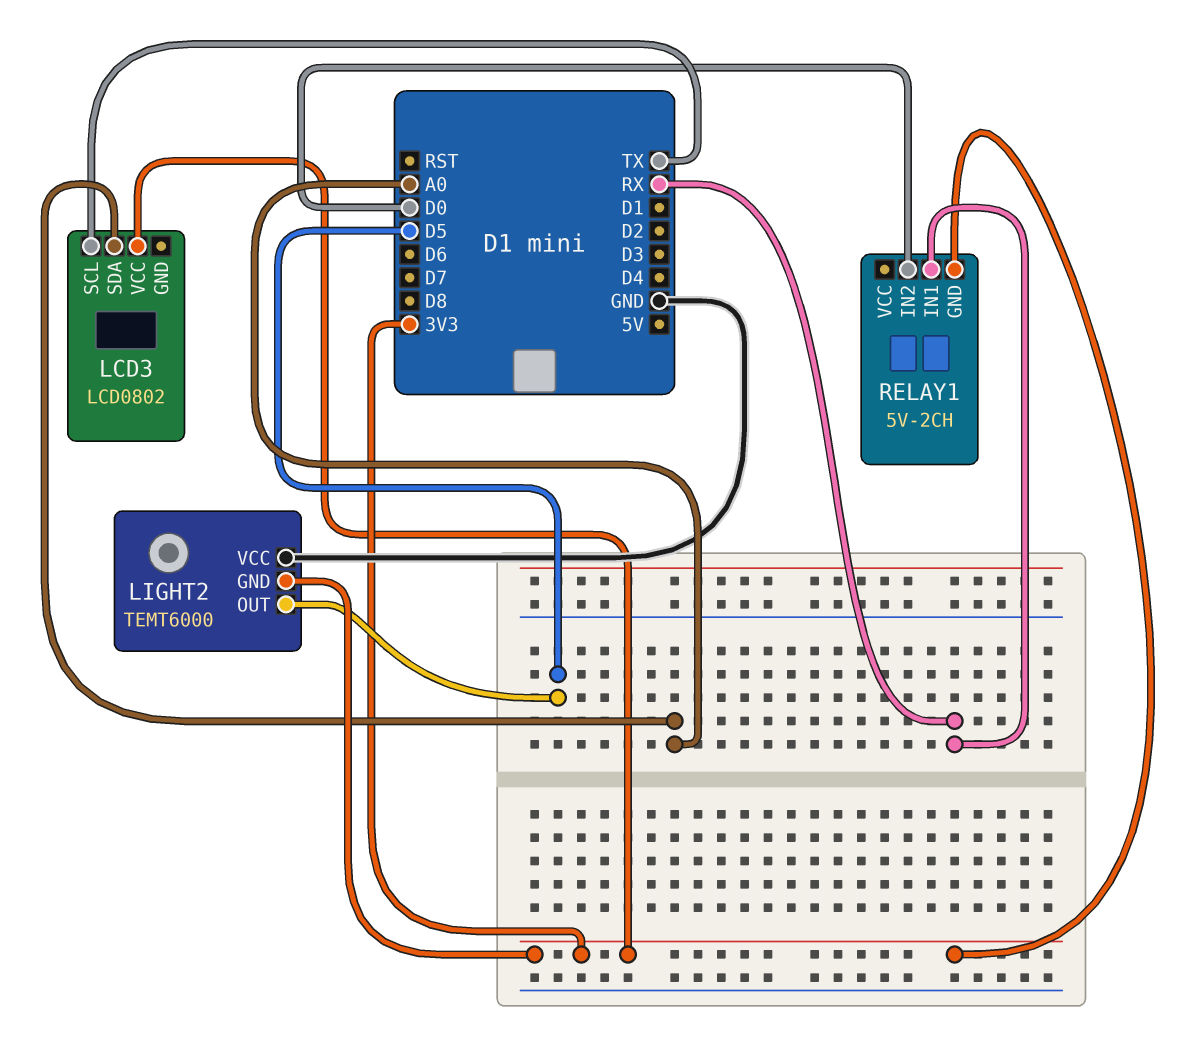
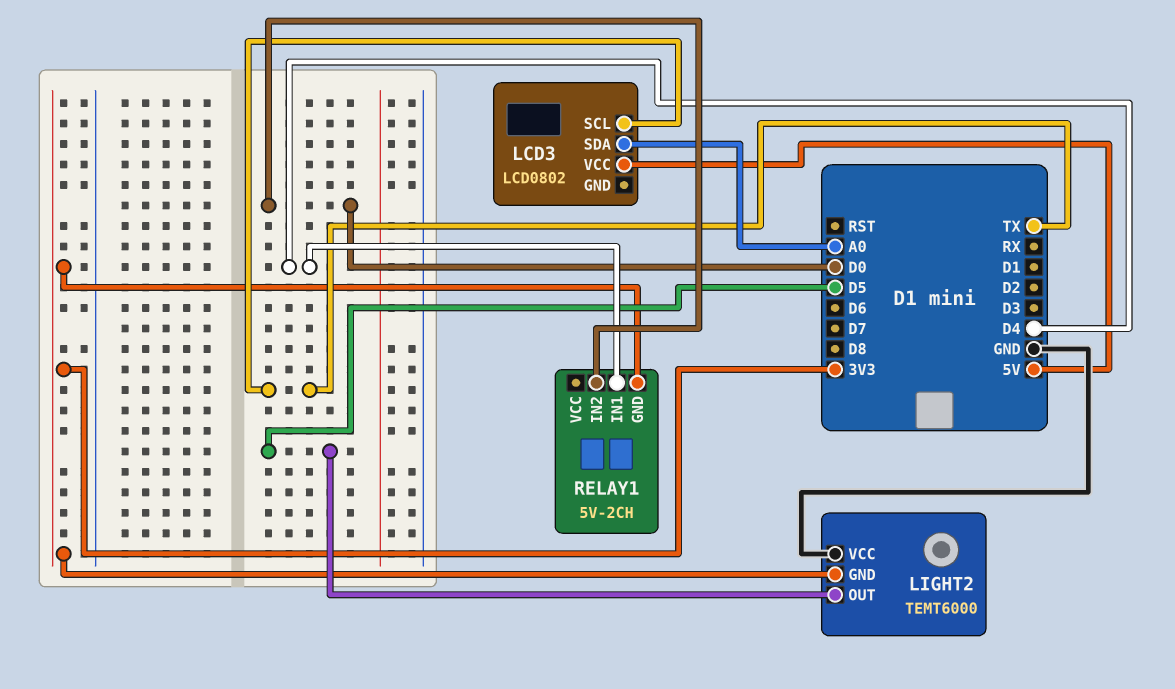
LCD3 pin VCC: 3V3 -> 5V
RELAY1 pin IN1: RX -> D4

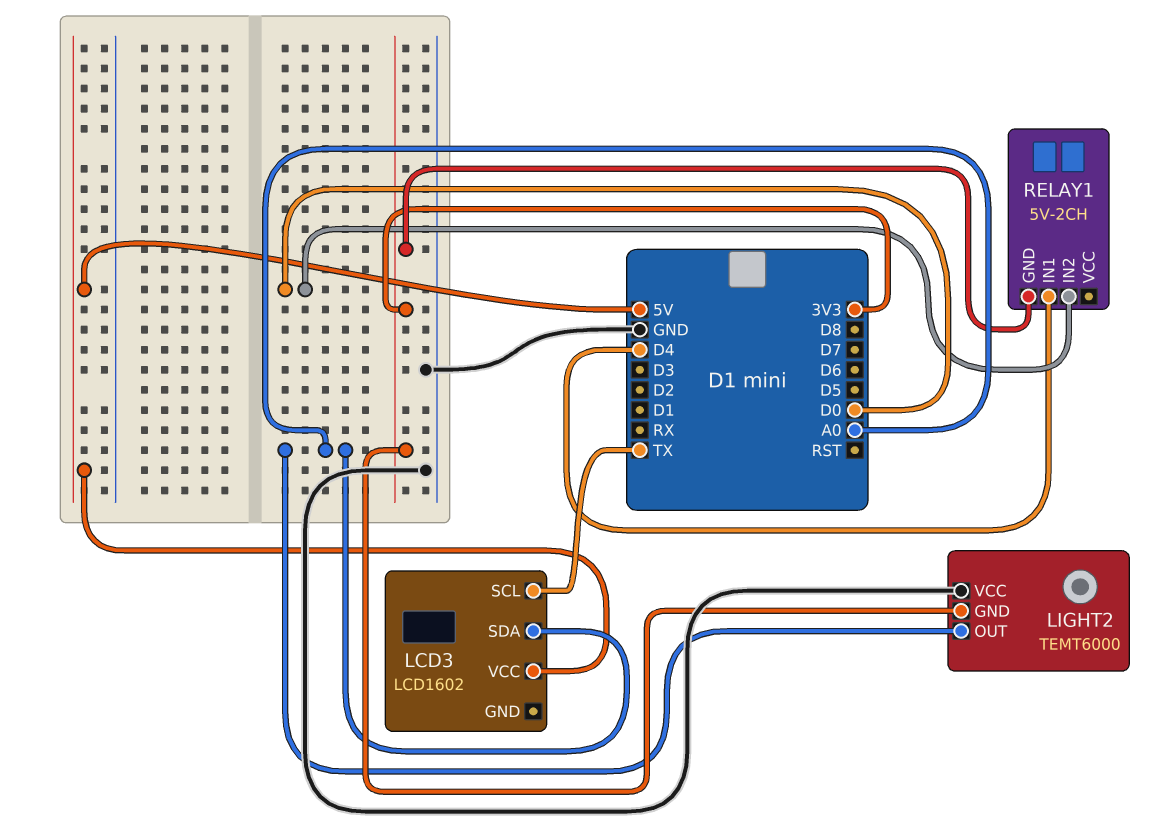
LCD3: LCD0802 -> LCD1602
LIGHT2 pin OUT: D5 -> A0

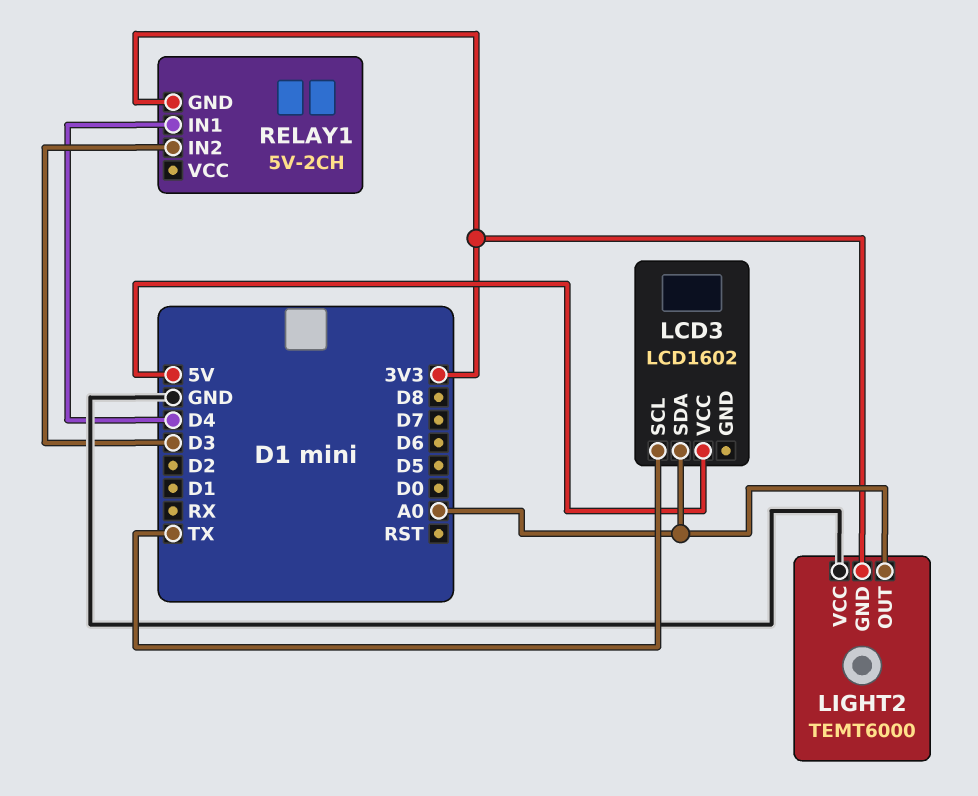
RELAY1 pin IN2: D0 -> D3

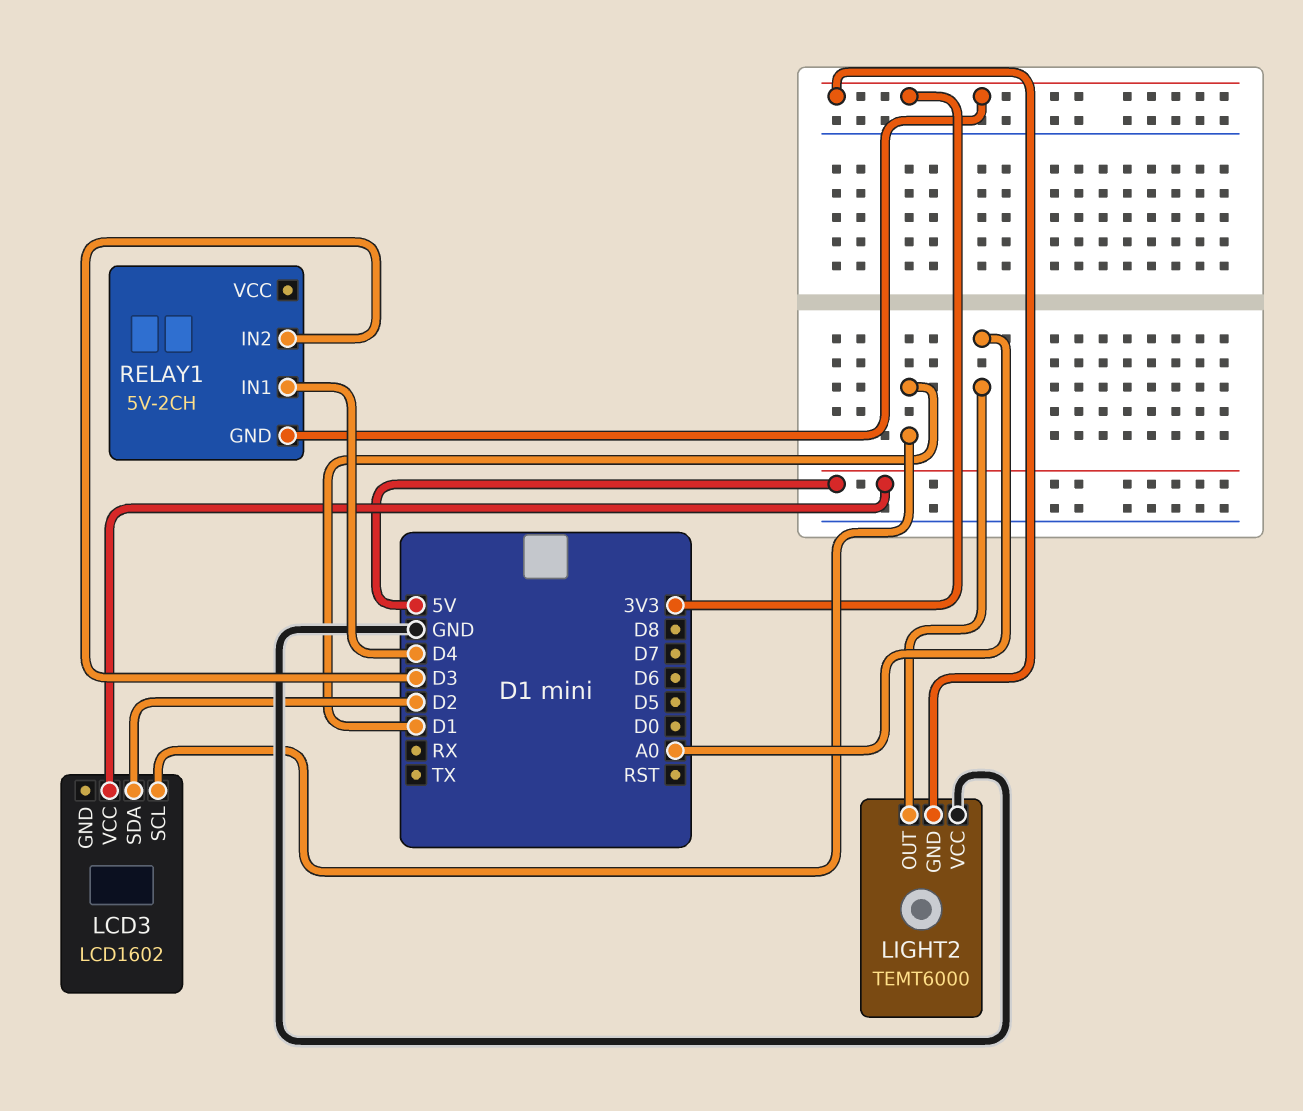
LCD3 pin SCL: TX -> D1
LCD3 pin SDA: A0 -> D2

